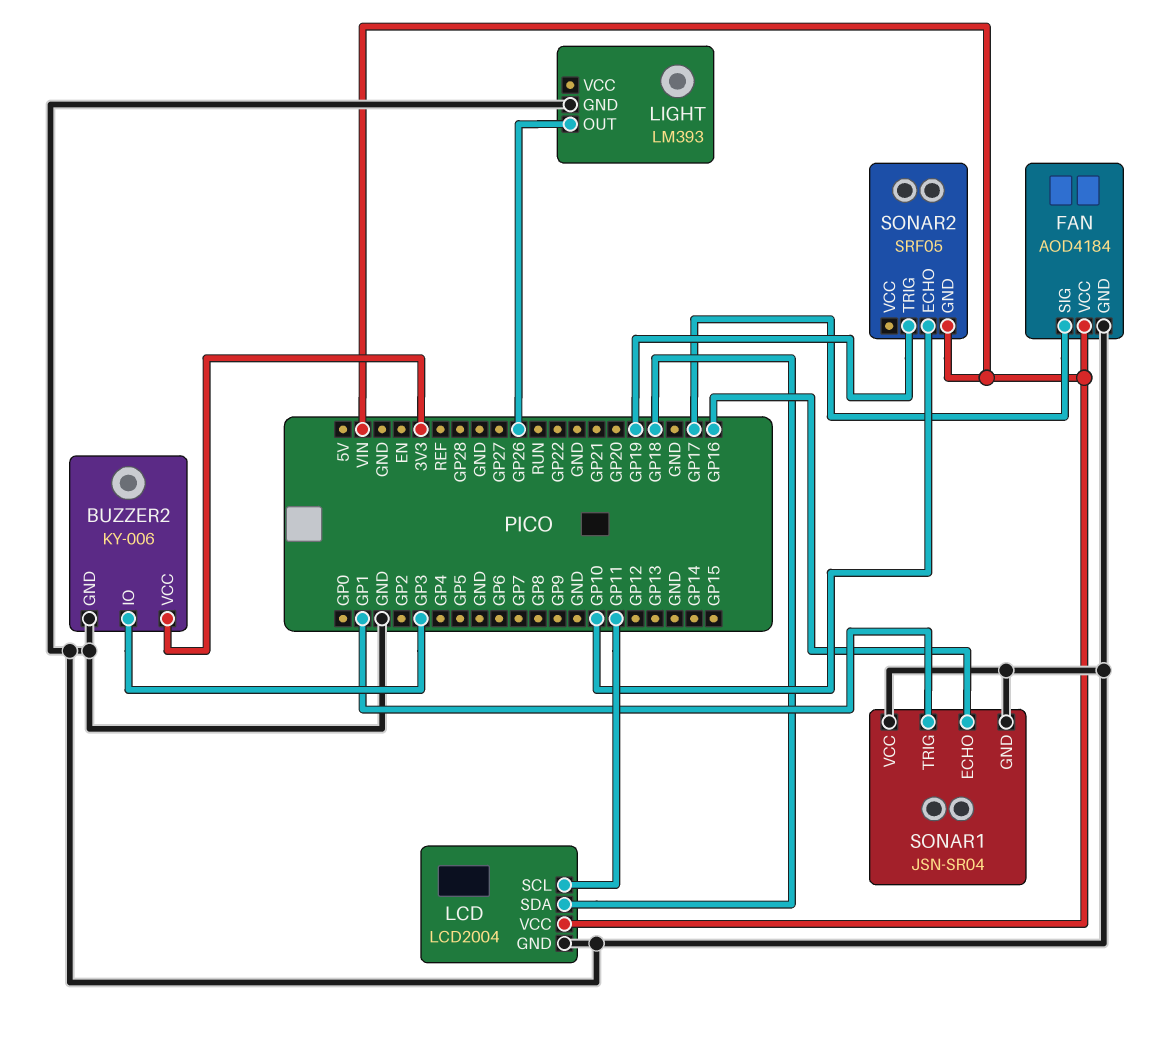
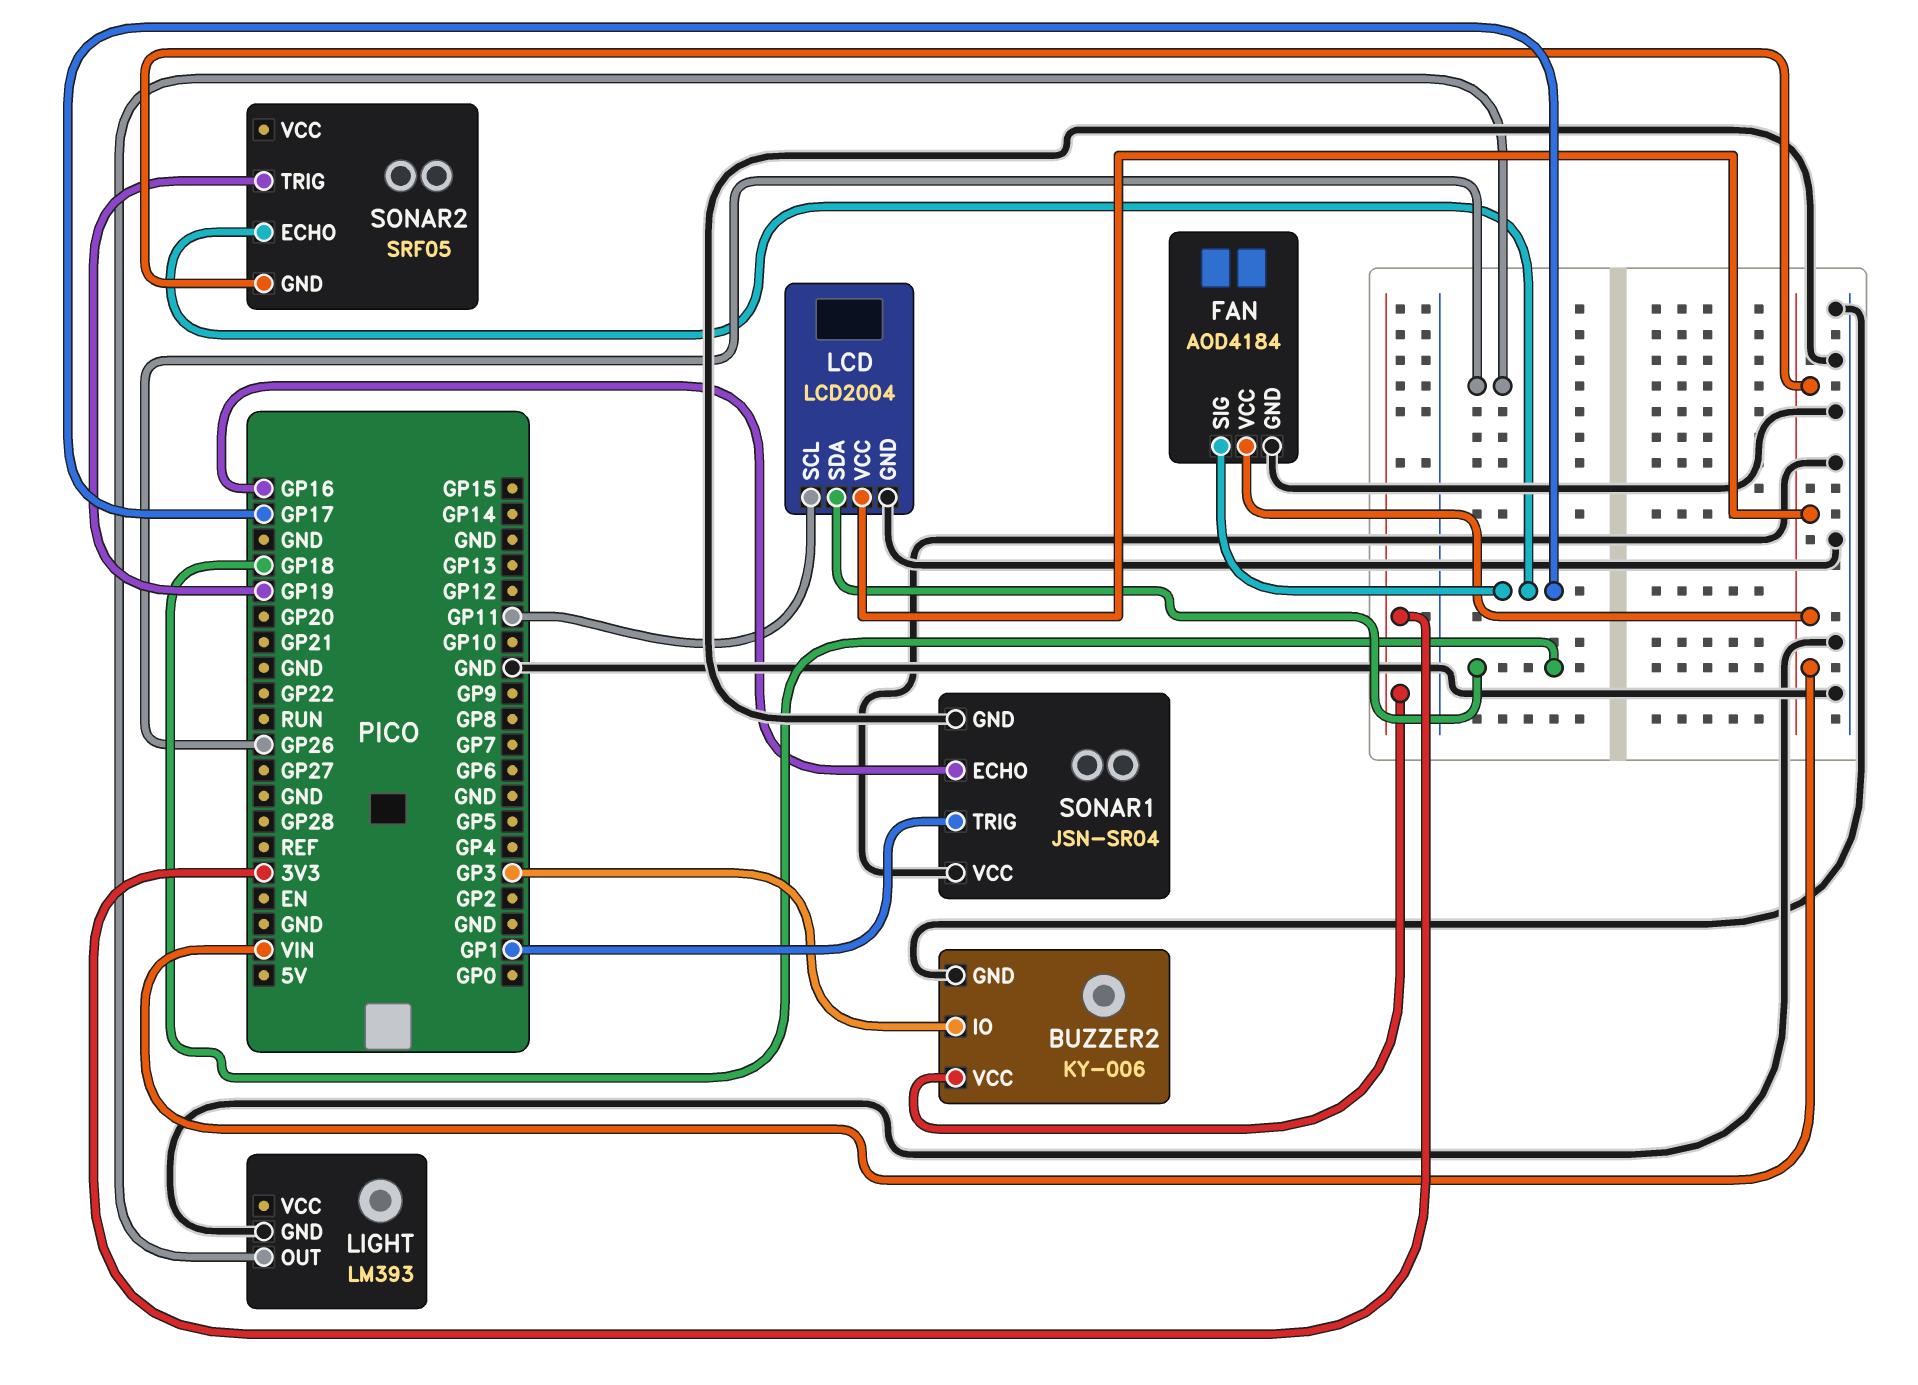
SONAR2 pin ECHO: GP10 -> GP17

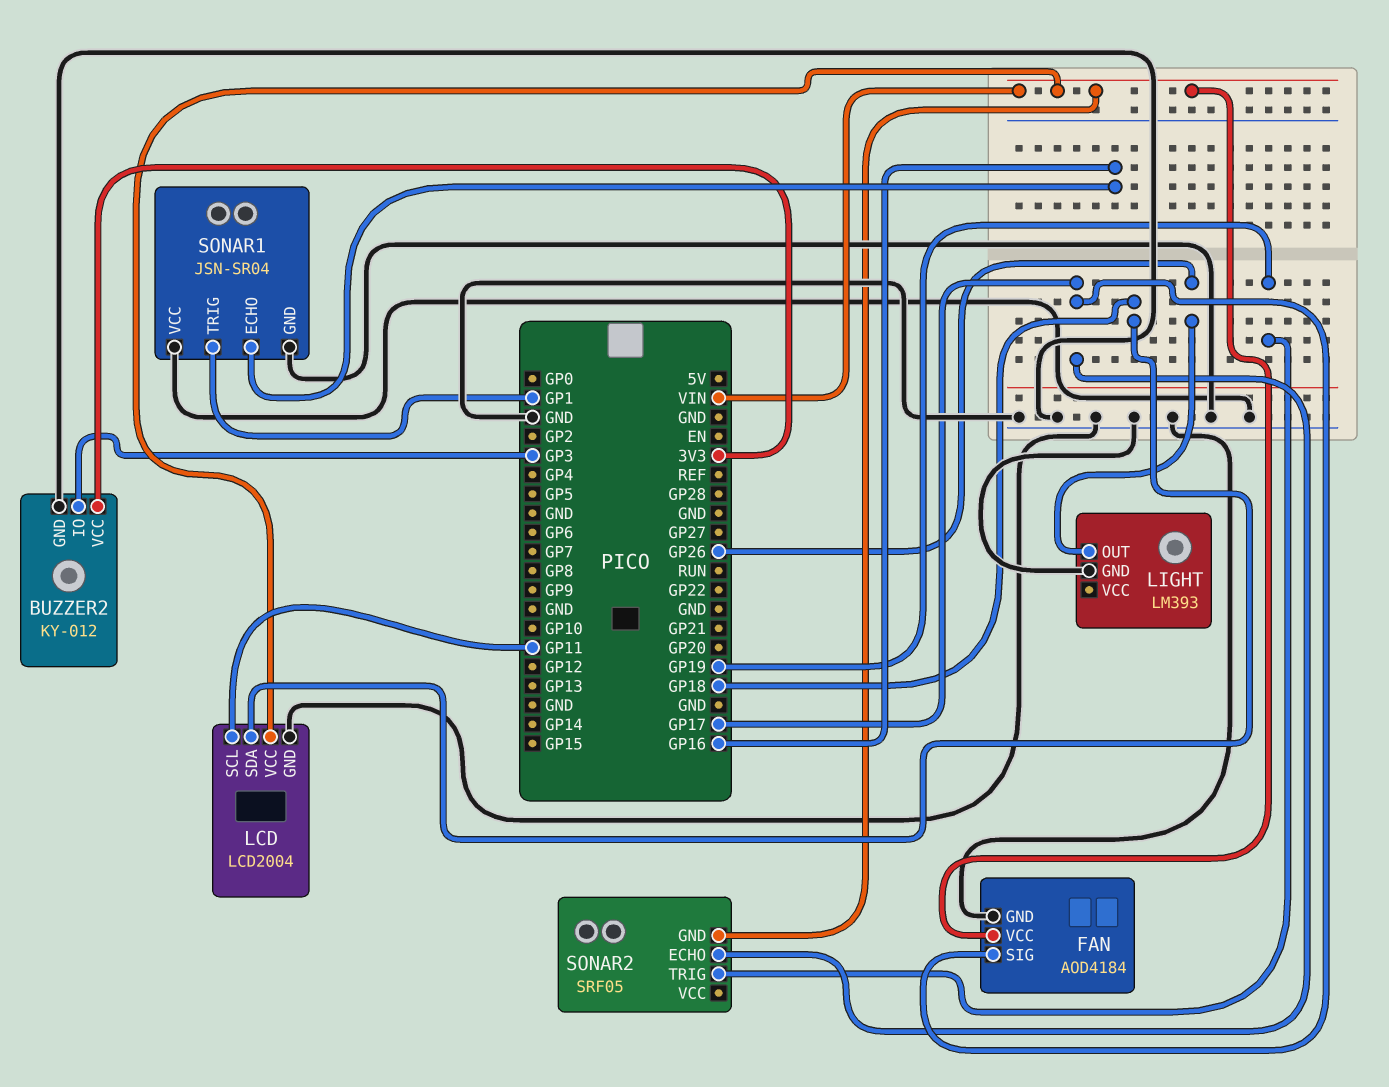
BUZZER2: KY-006 -> KY-012

